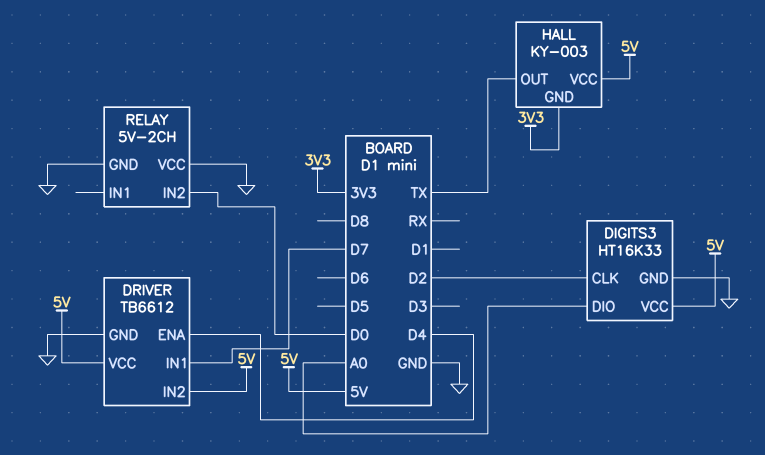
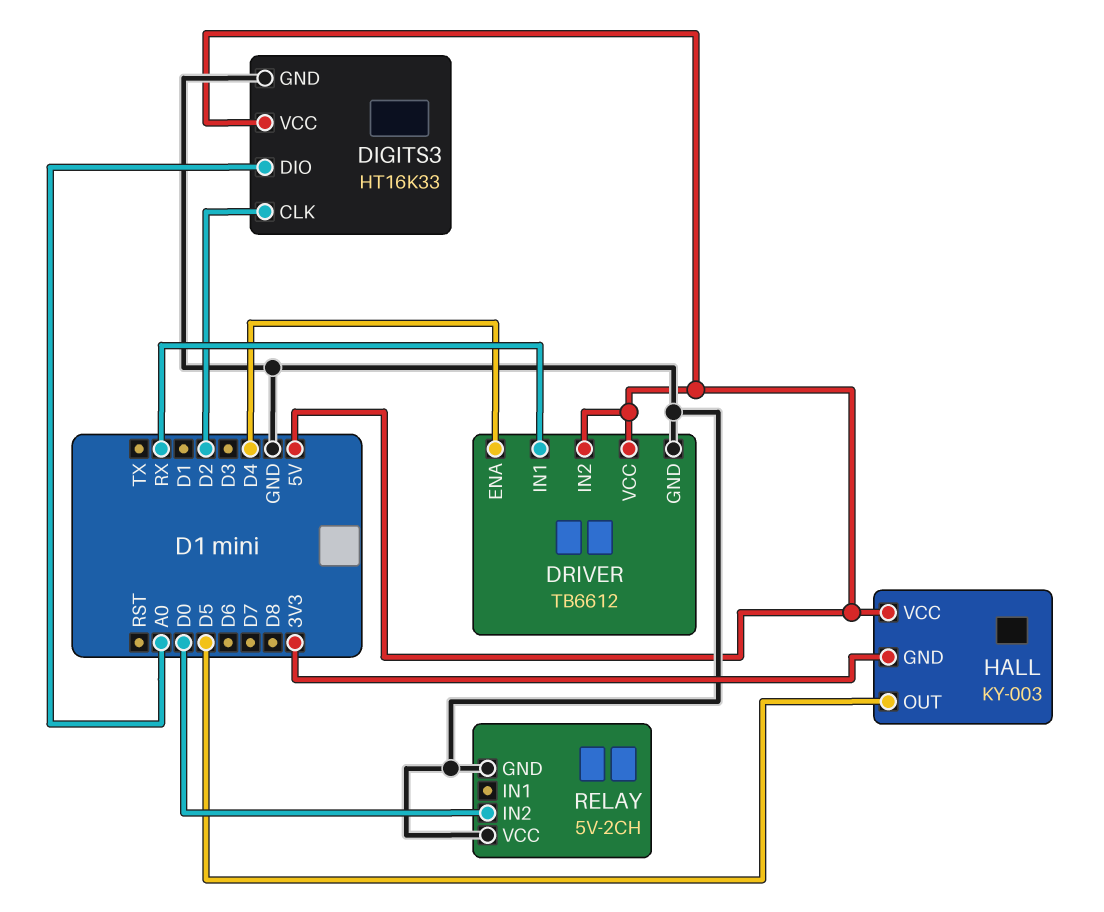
DRIVER pin IN1: D7 -> RX
HALL pin OUT: TX -> D5

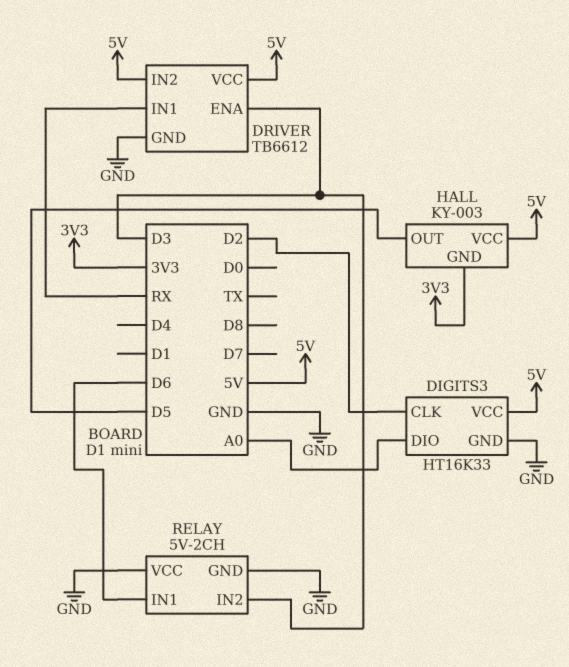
DRIVER pin ENA: D4 -> D3
RELAY pin IN1: none -> D6
RELAY pin IN2: D0 -> D3

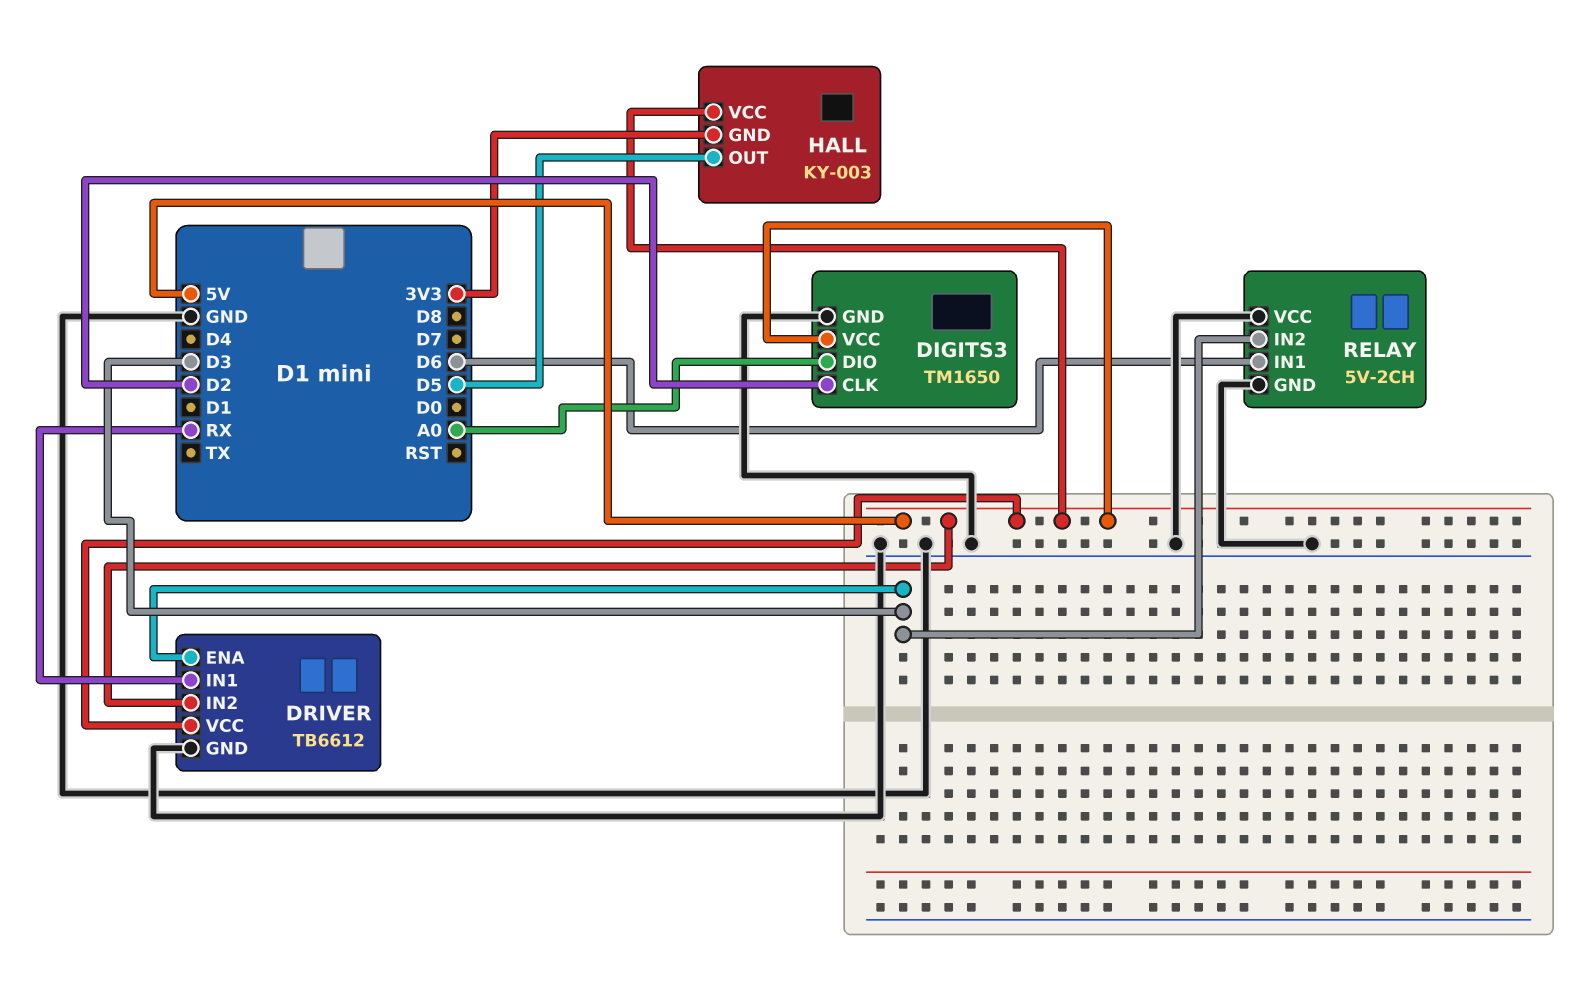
DIGITS3: HT16K33 -> TM1650

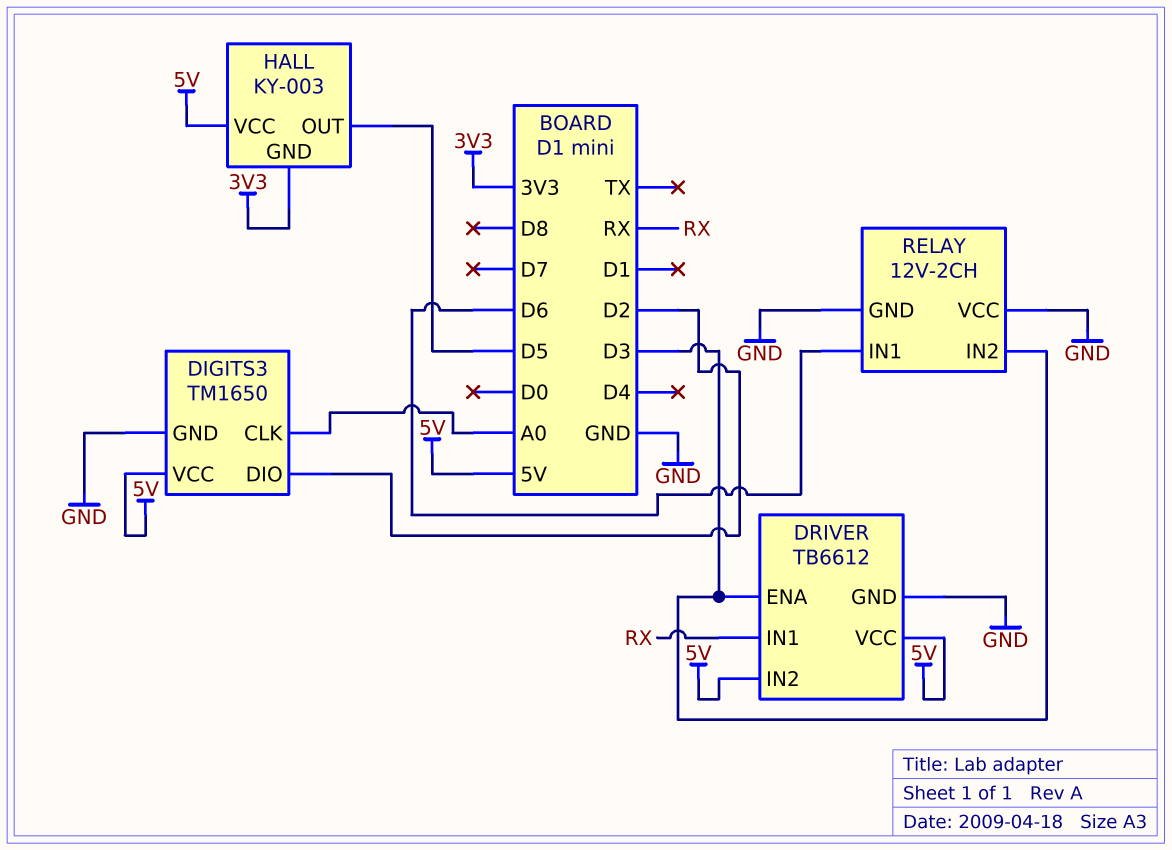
DIGITS3 pin CLK: D2 -> A0
DIGITS3 pin DIO: A0 -> D2
RELAY: 5V-2CH -> 12V-2CH

